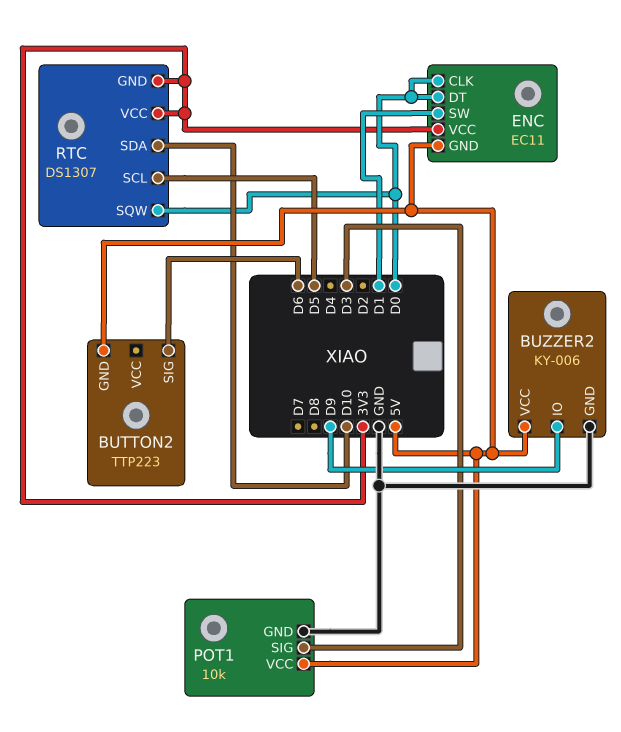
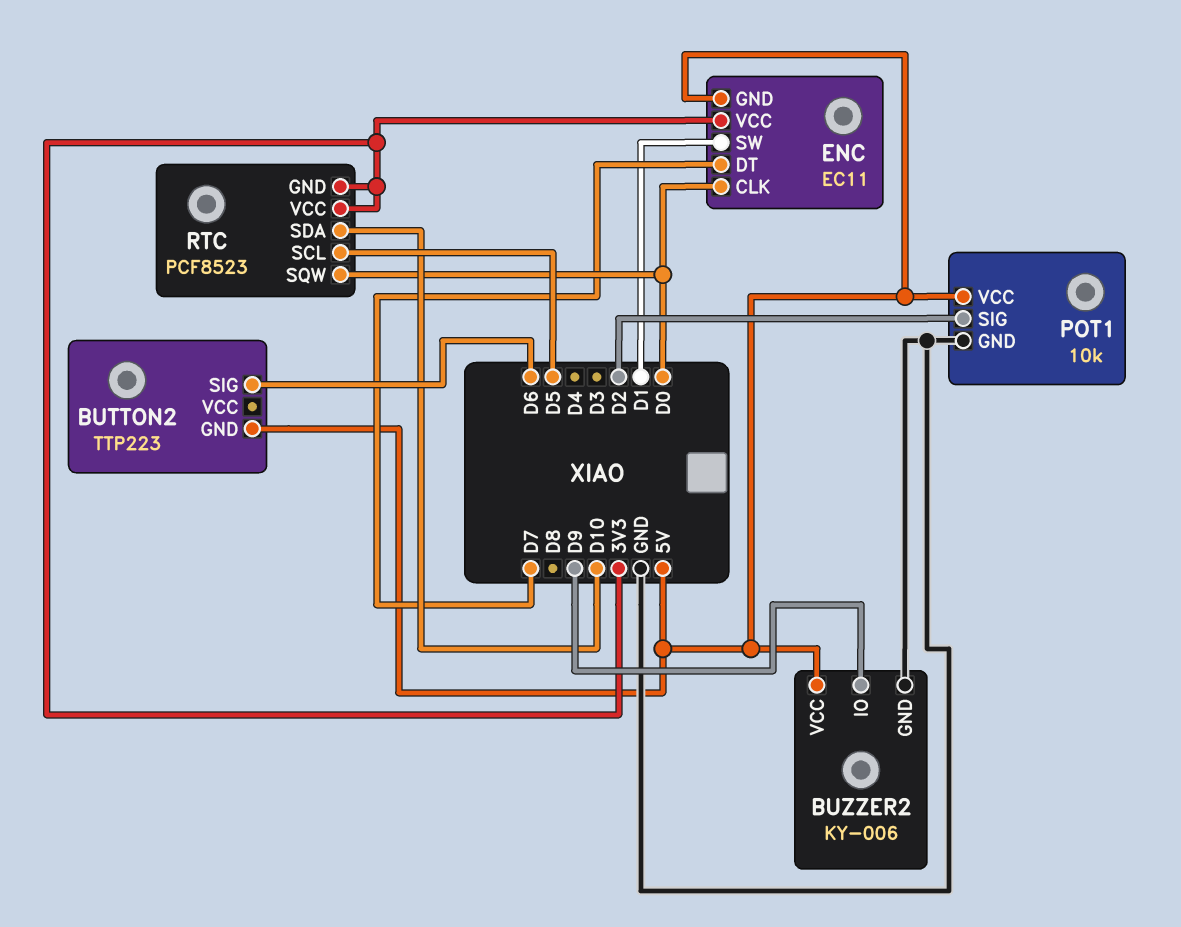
ENC pin DT: D0 -> D7
POT1 pin SIG: D3 -> D2
RTC: DS1307 -> PCF8523

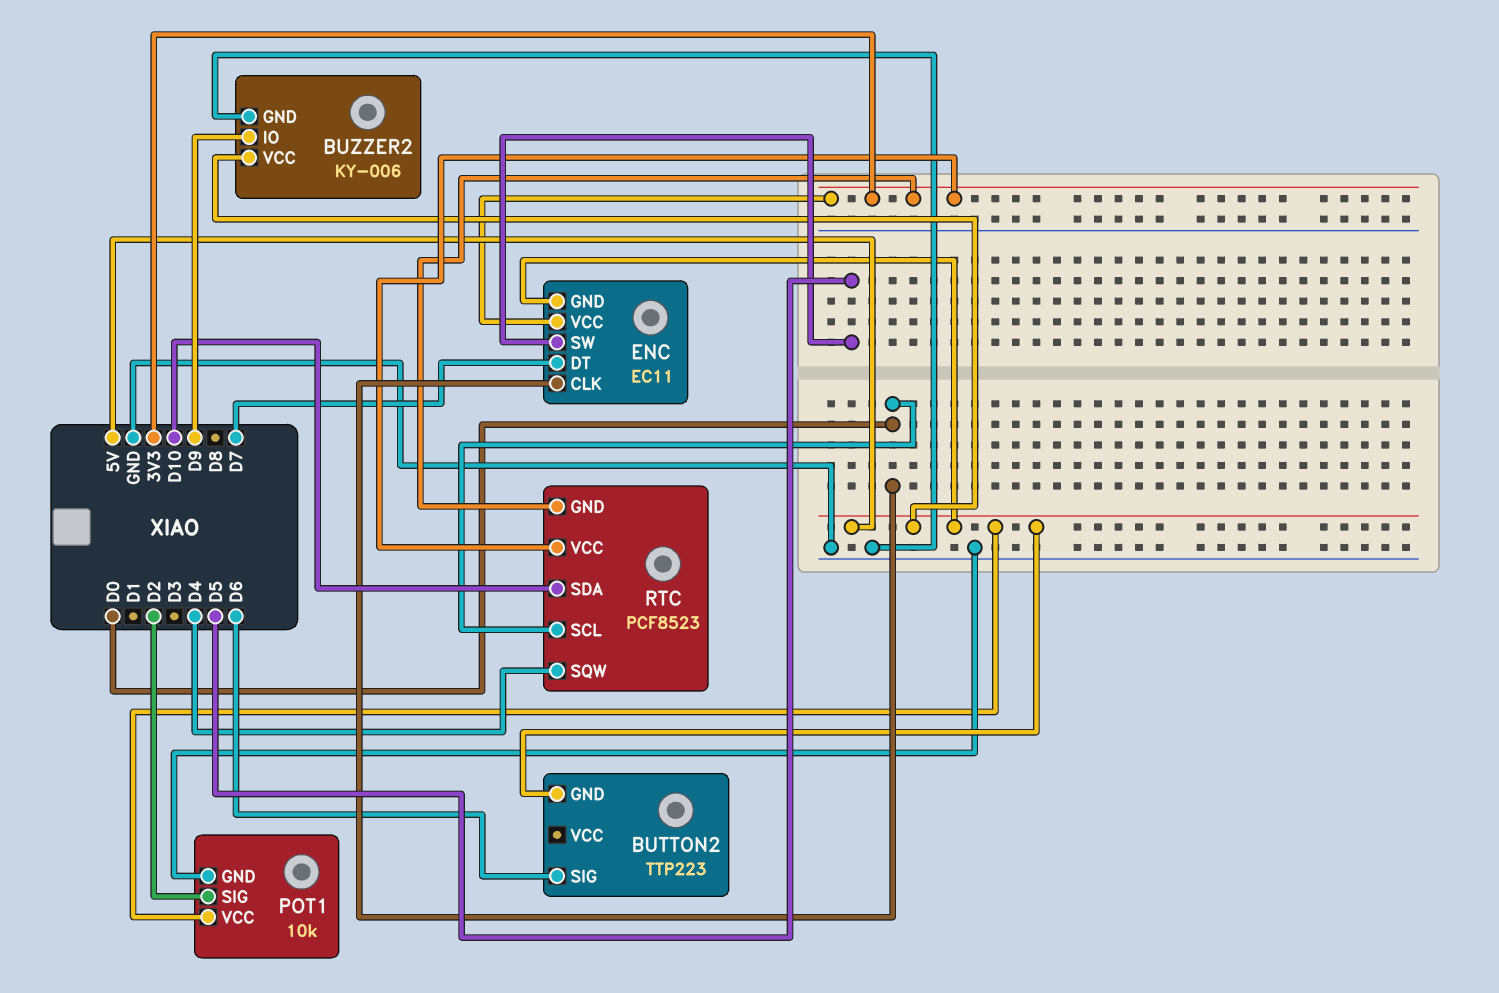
ENC pin SW: D1 -> D5
RTC pin SCL: D5 -> D0
RTC pin SQW: D0 -> D4

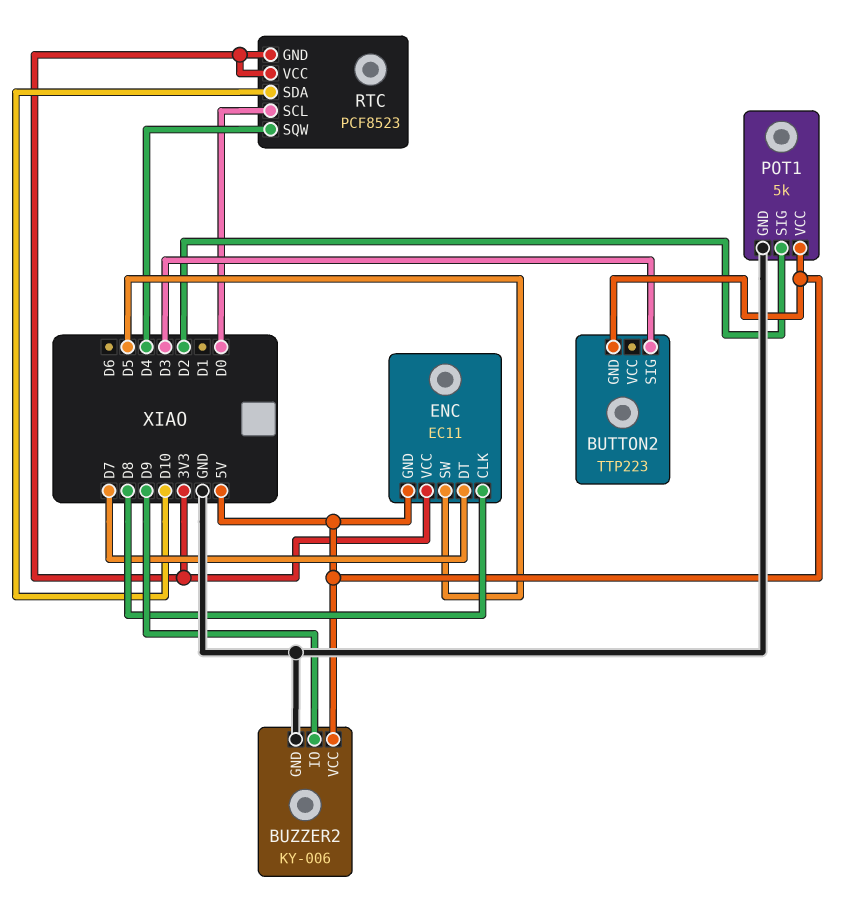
BUTTON2 pin SIG: D6 -> D3
ENC pin CLK: D0 -> D8
POT1: 10k -> 5k

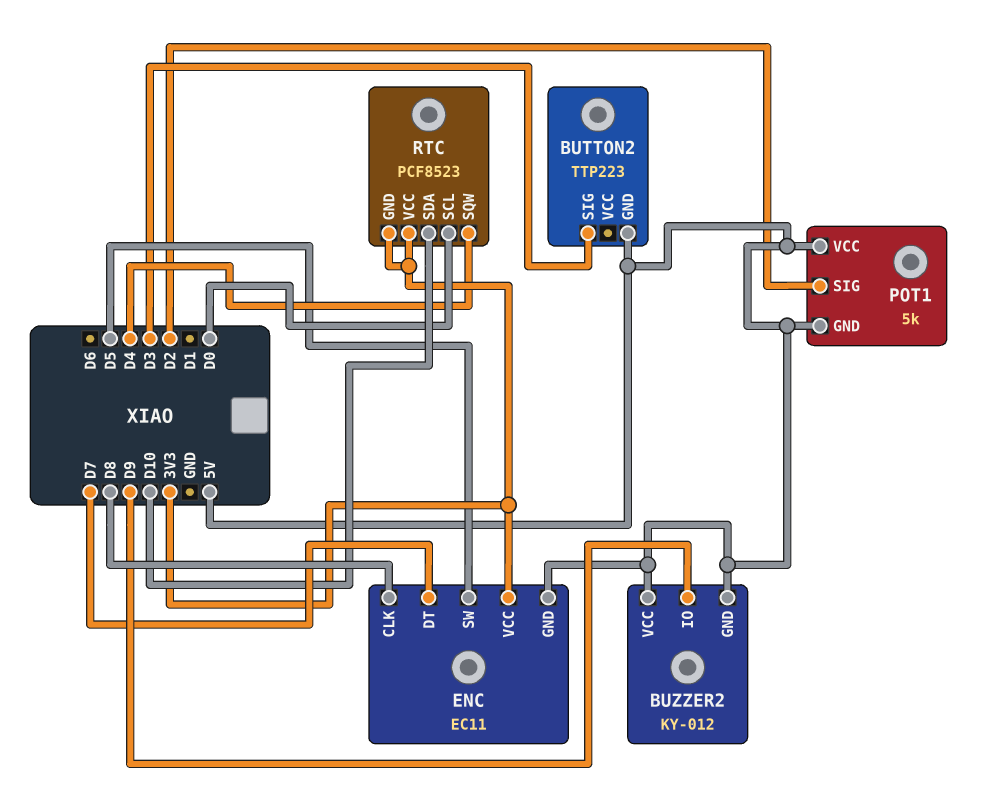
BUZZER2: KY-006 -> KY-012
BUZZER2 pin GND: GND -> 5V
POT1 pin GND: GND -> 5V

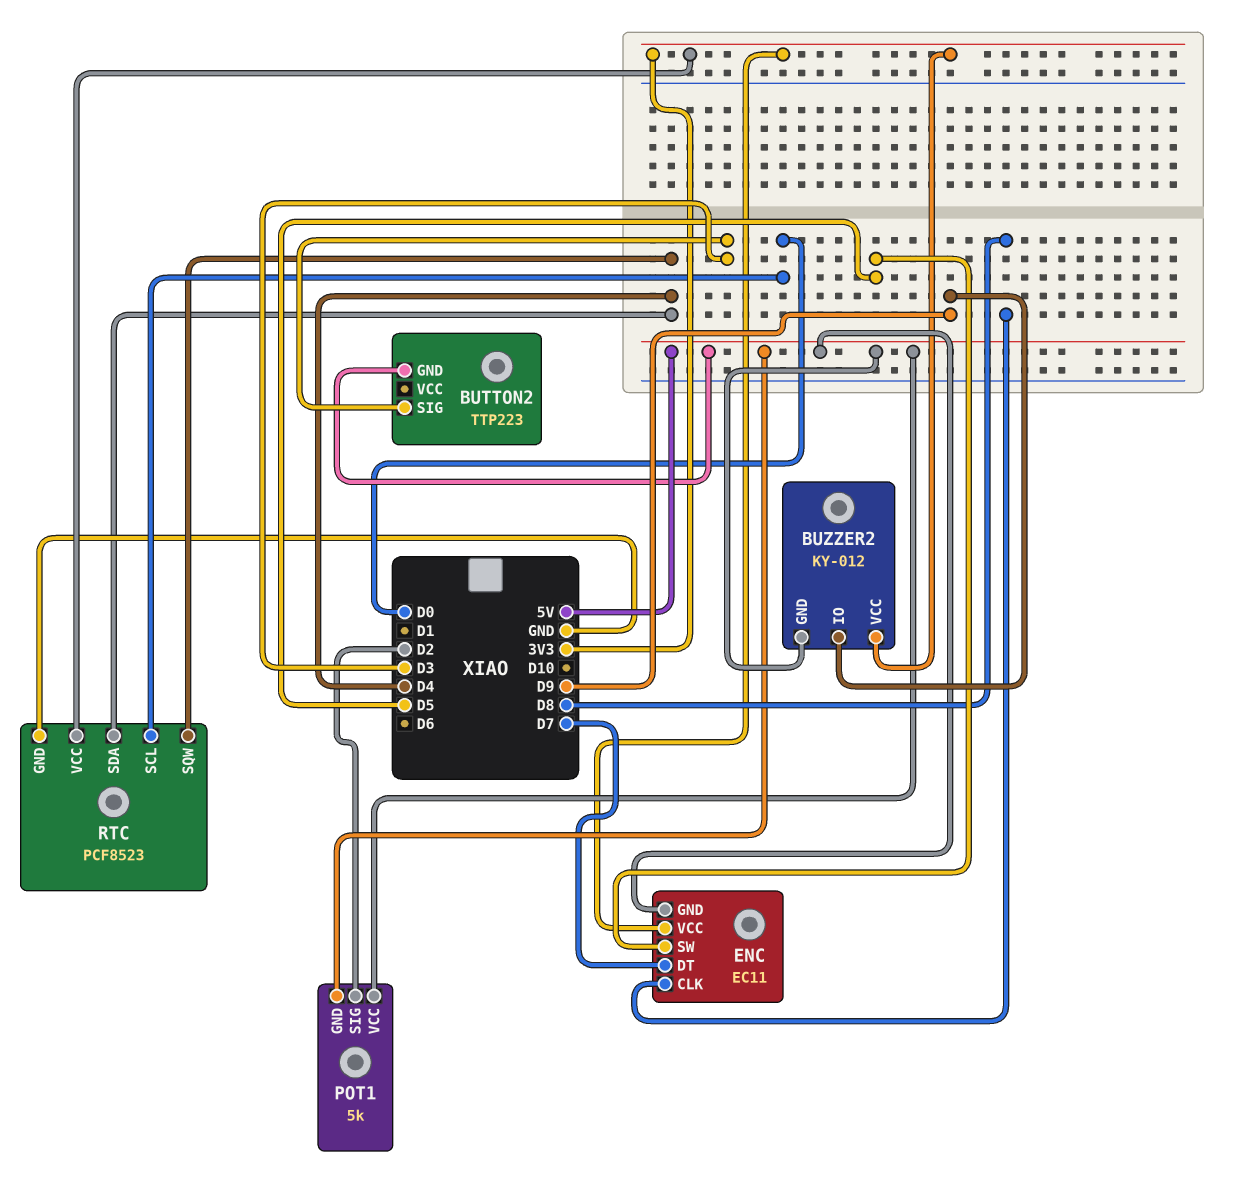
BUZZER2 pin VCC: 5V -> 3V3
RTC pin GND: 3V3 -> GND
RTC pin SDA: D10 -> D4

